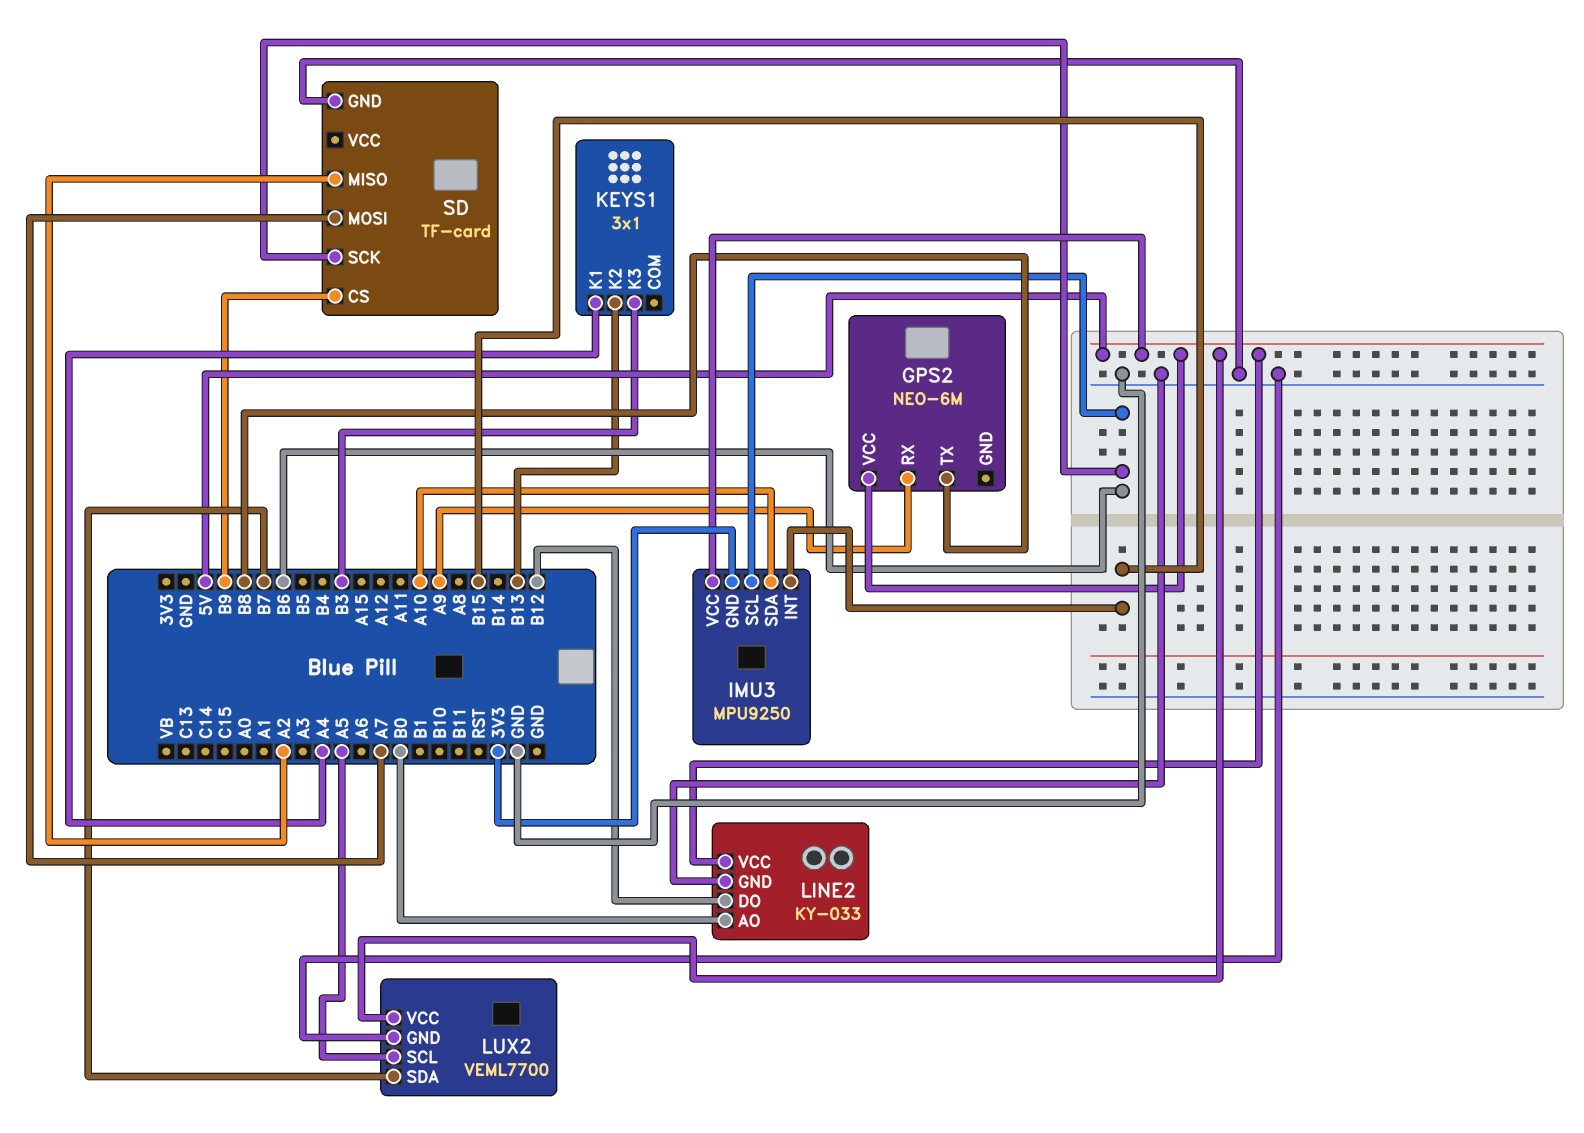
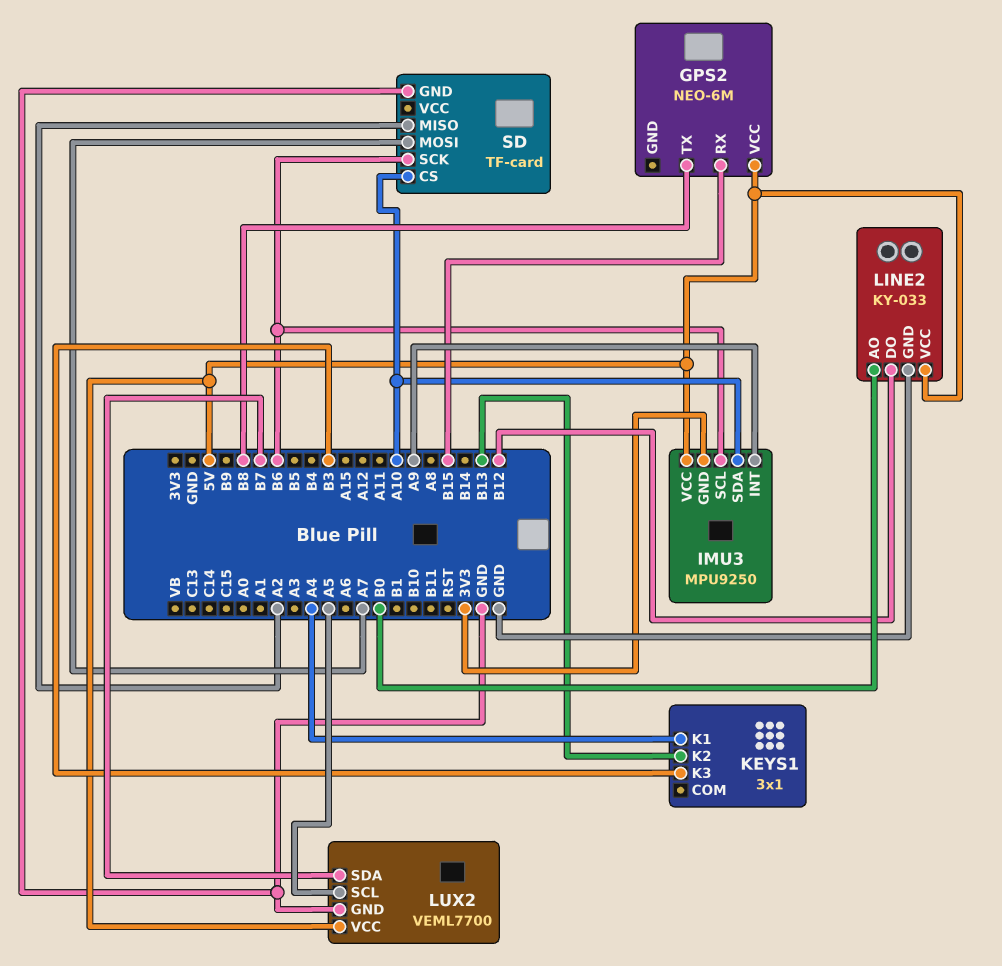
GPS2 pin RX: A9 -> B15
IMU3 pin INT: B15 -> A9
SD pin CS: B9 -> A10

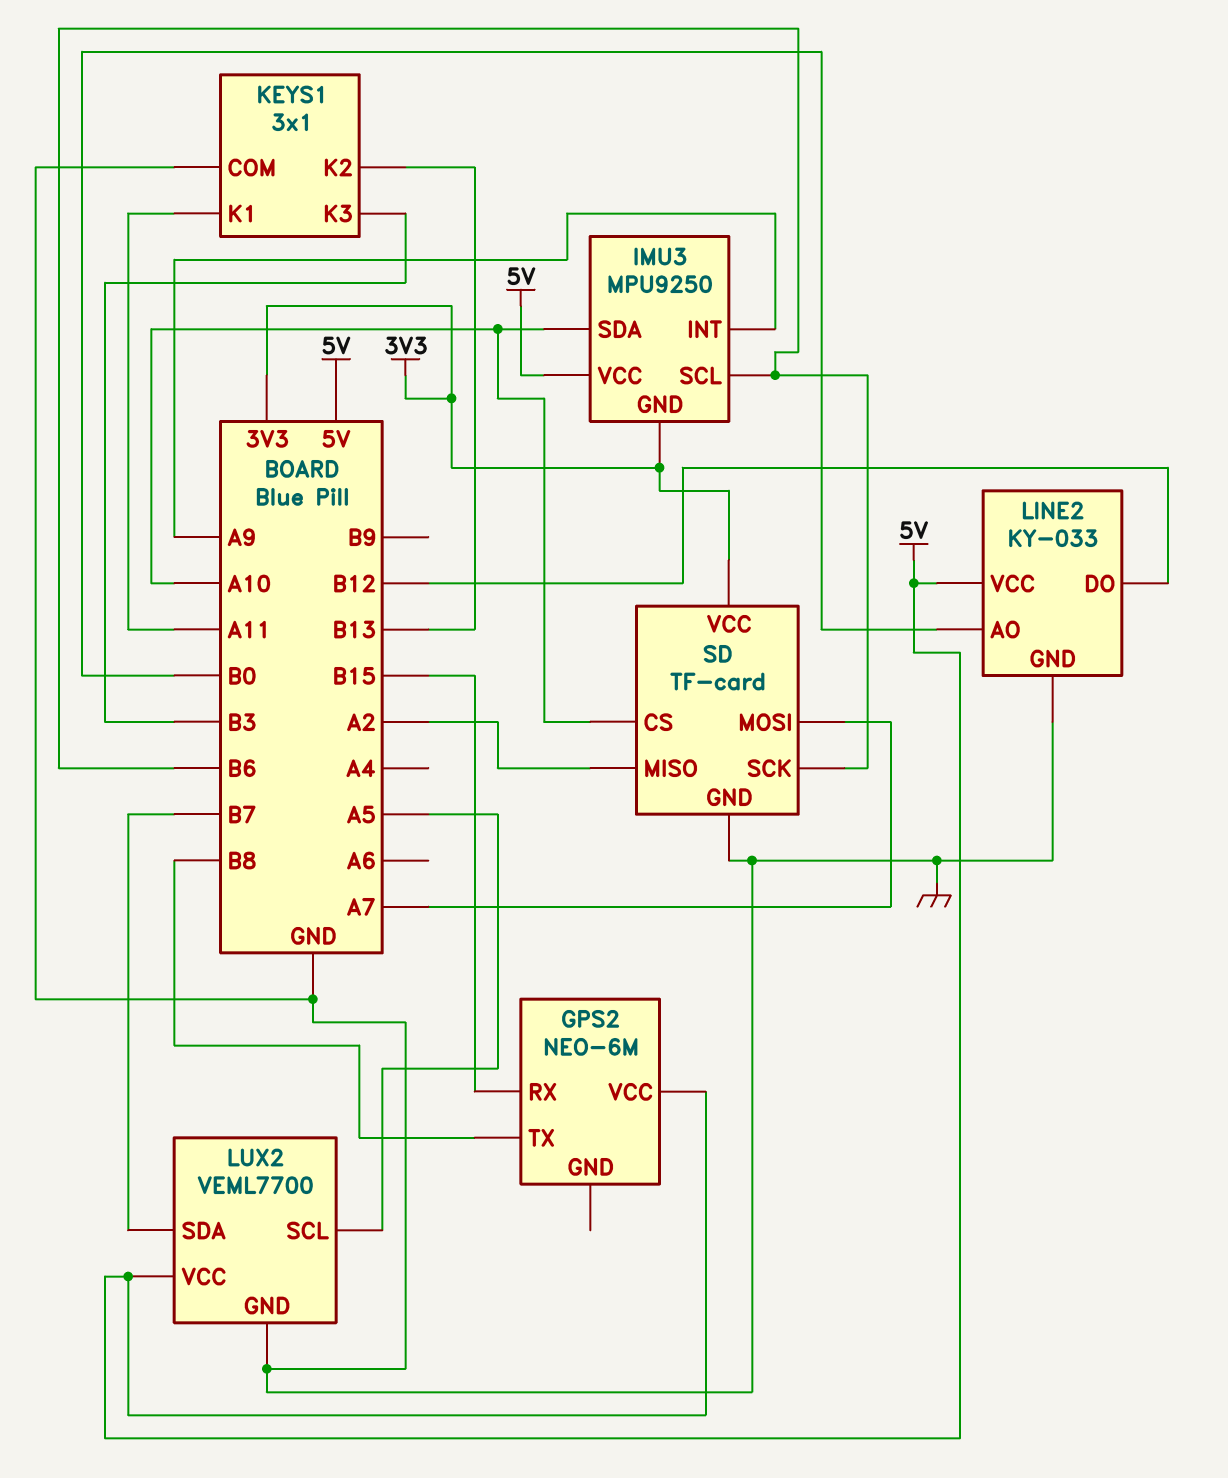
KEYS1 pin COM: none -> GND
KEYS1 pin K1: A4 -> A11
SD pin VCC: none -> 3V3

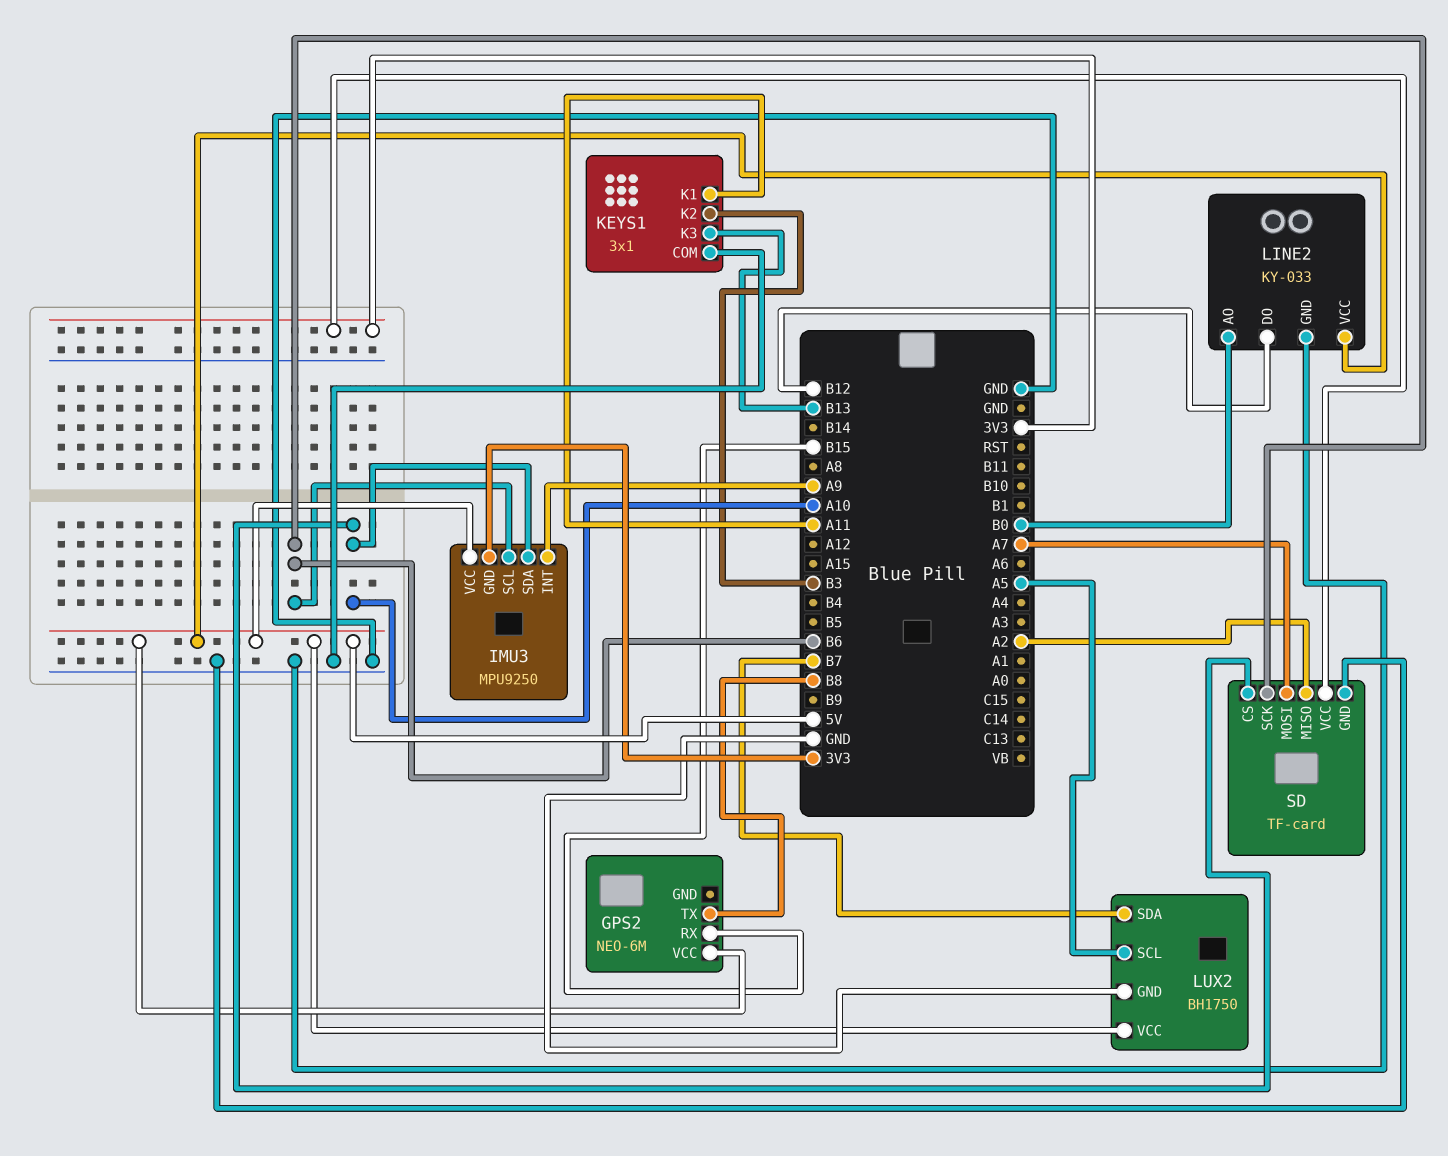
KEYS1 pin K2: B13 -> B3
KEYS1 pin K3: B3 -> B13
LUX2: VEML7700 -> BH1750

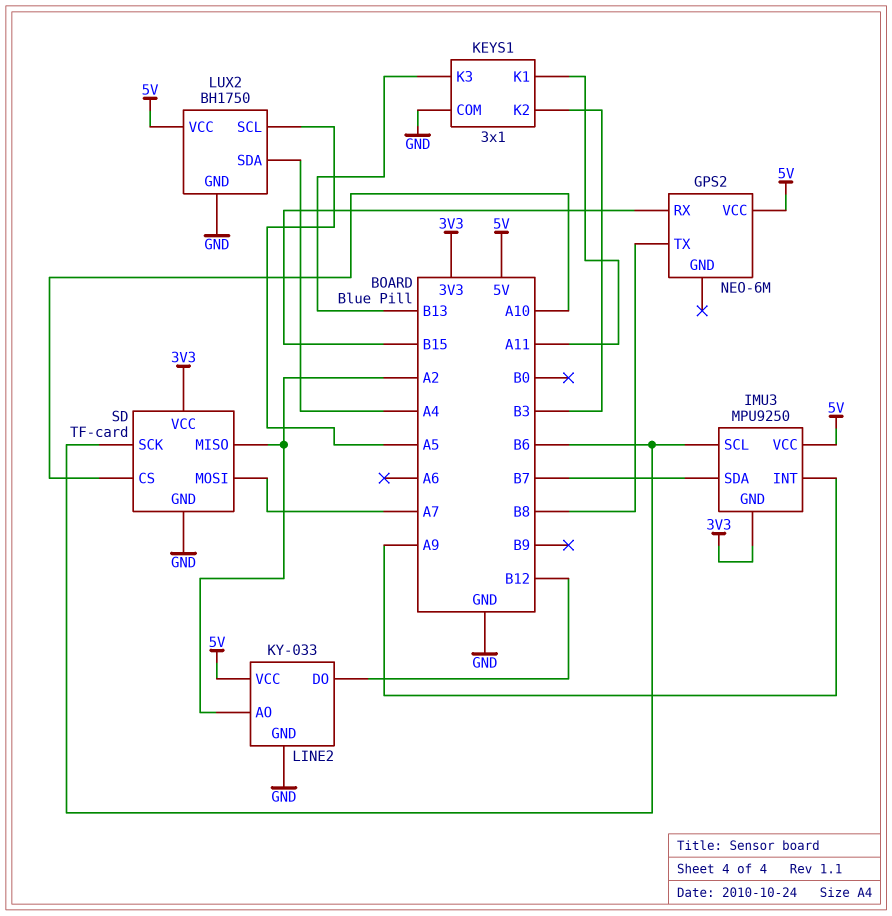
IMU3 pin SDA: A10 -> B7
LINE2 pin AO: B0 -> A2
LUX2 pin SDA: B7 -> A4

